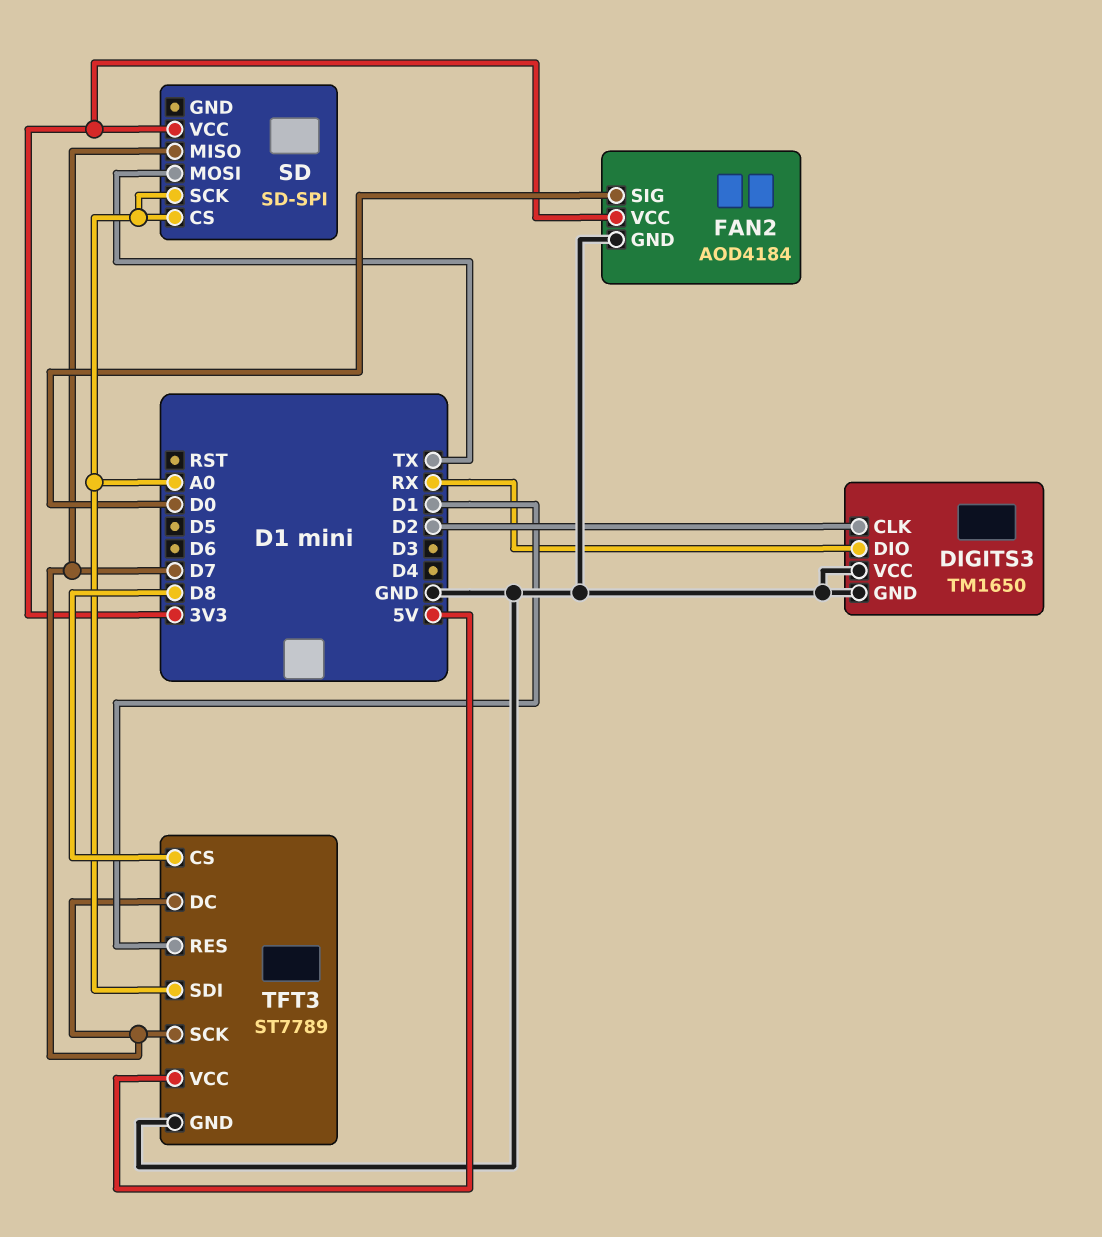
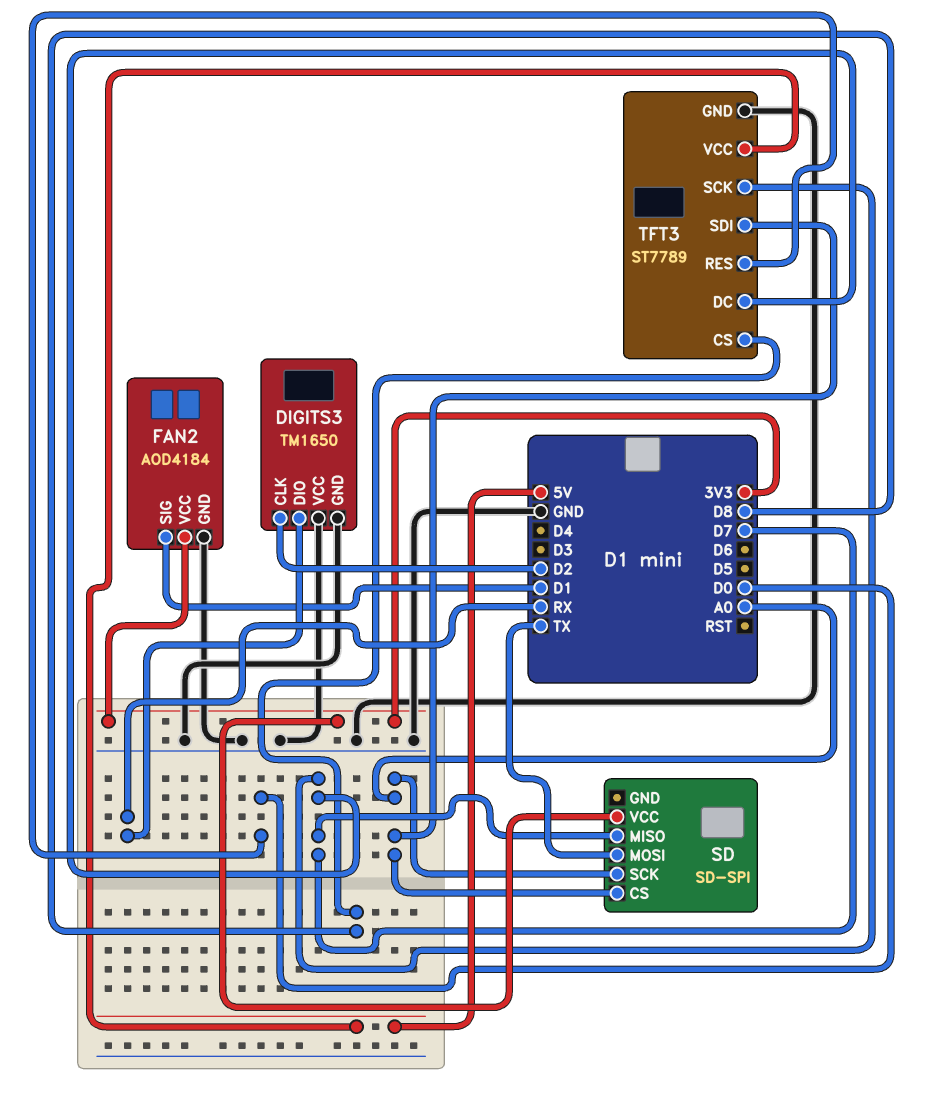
FAN2 pin SIG: D0 -> D1
TFT3 pin RES: D1 -> D0

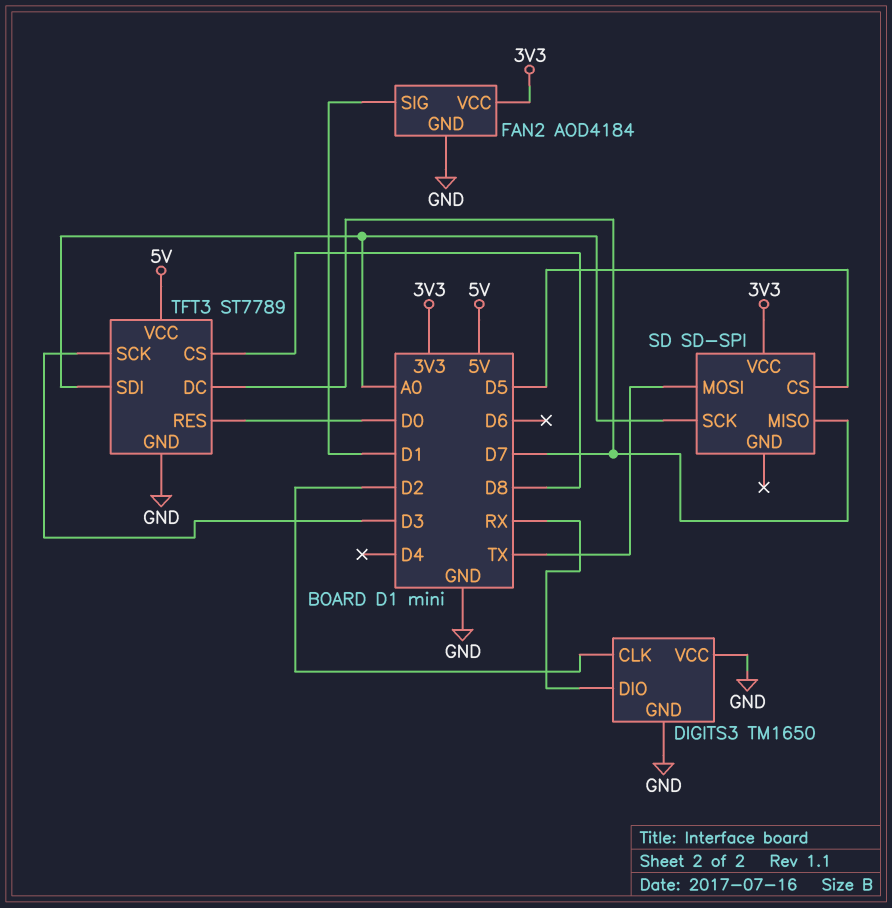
SD pin CS: A0 -> D5
TFT3 pin SCK: D7 -> D3

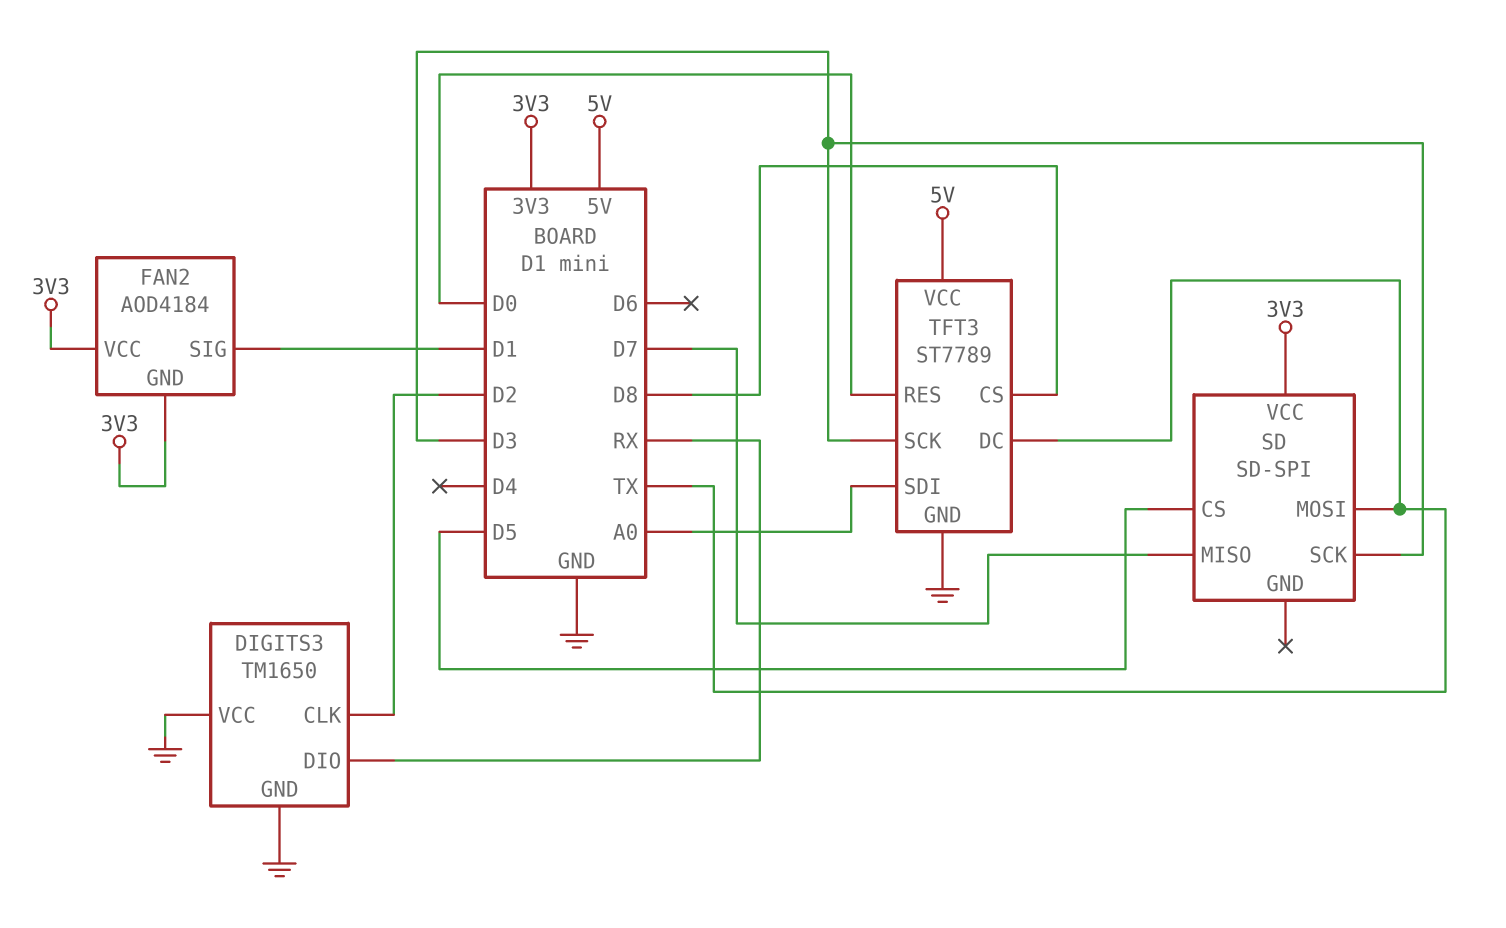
FAN2 pin GND: GND -> 3V3
SD pin SCK: A0 -> D3
TFT3 pin DC: D7 -> TX

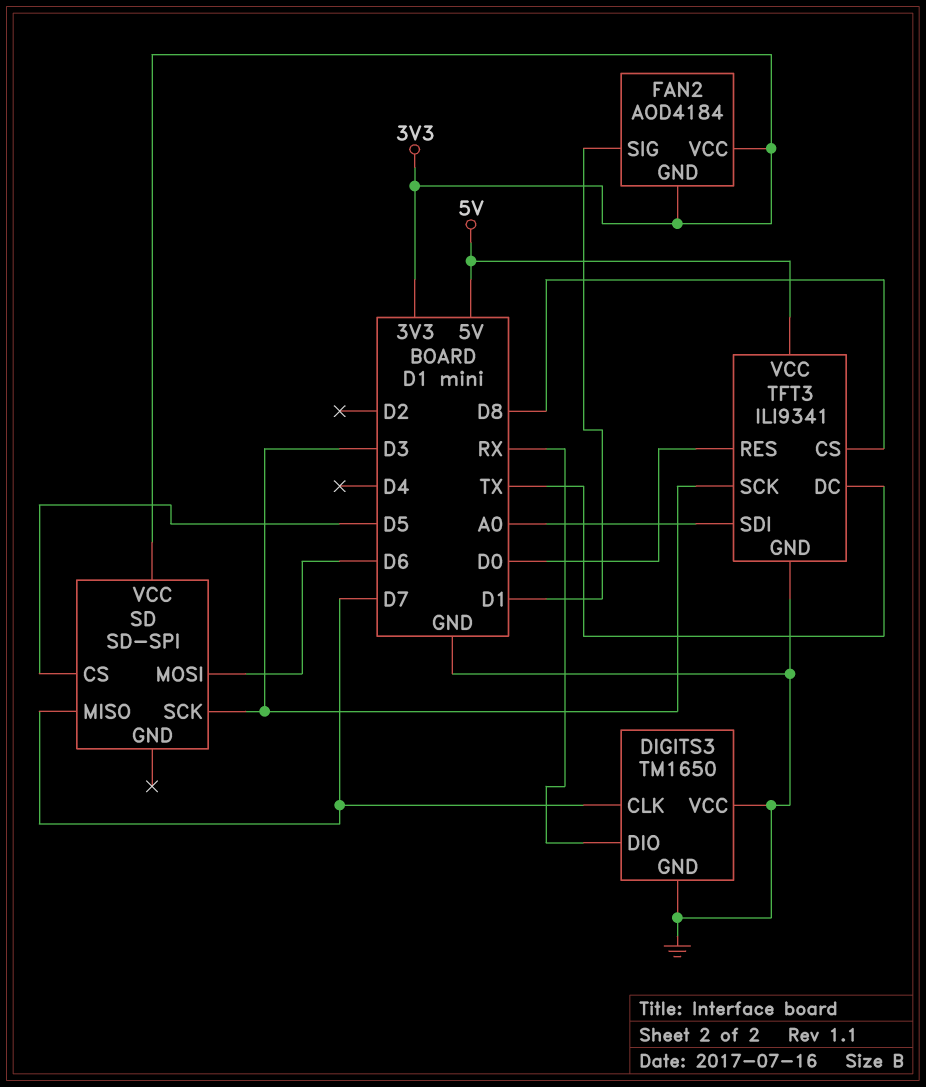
DIGITS3 pin CLK: D2 -> D7
SD pin MOSI: TX -> D6
TFT3: ST7789 -> ILI9341

